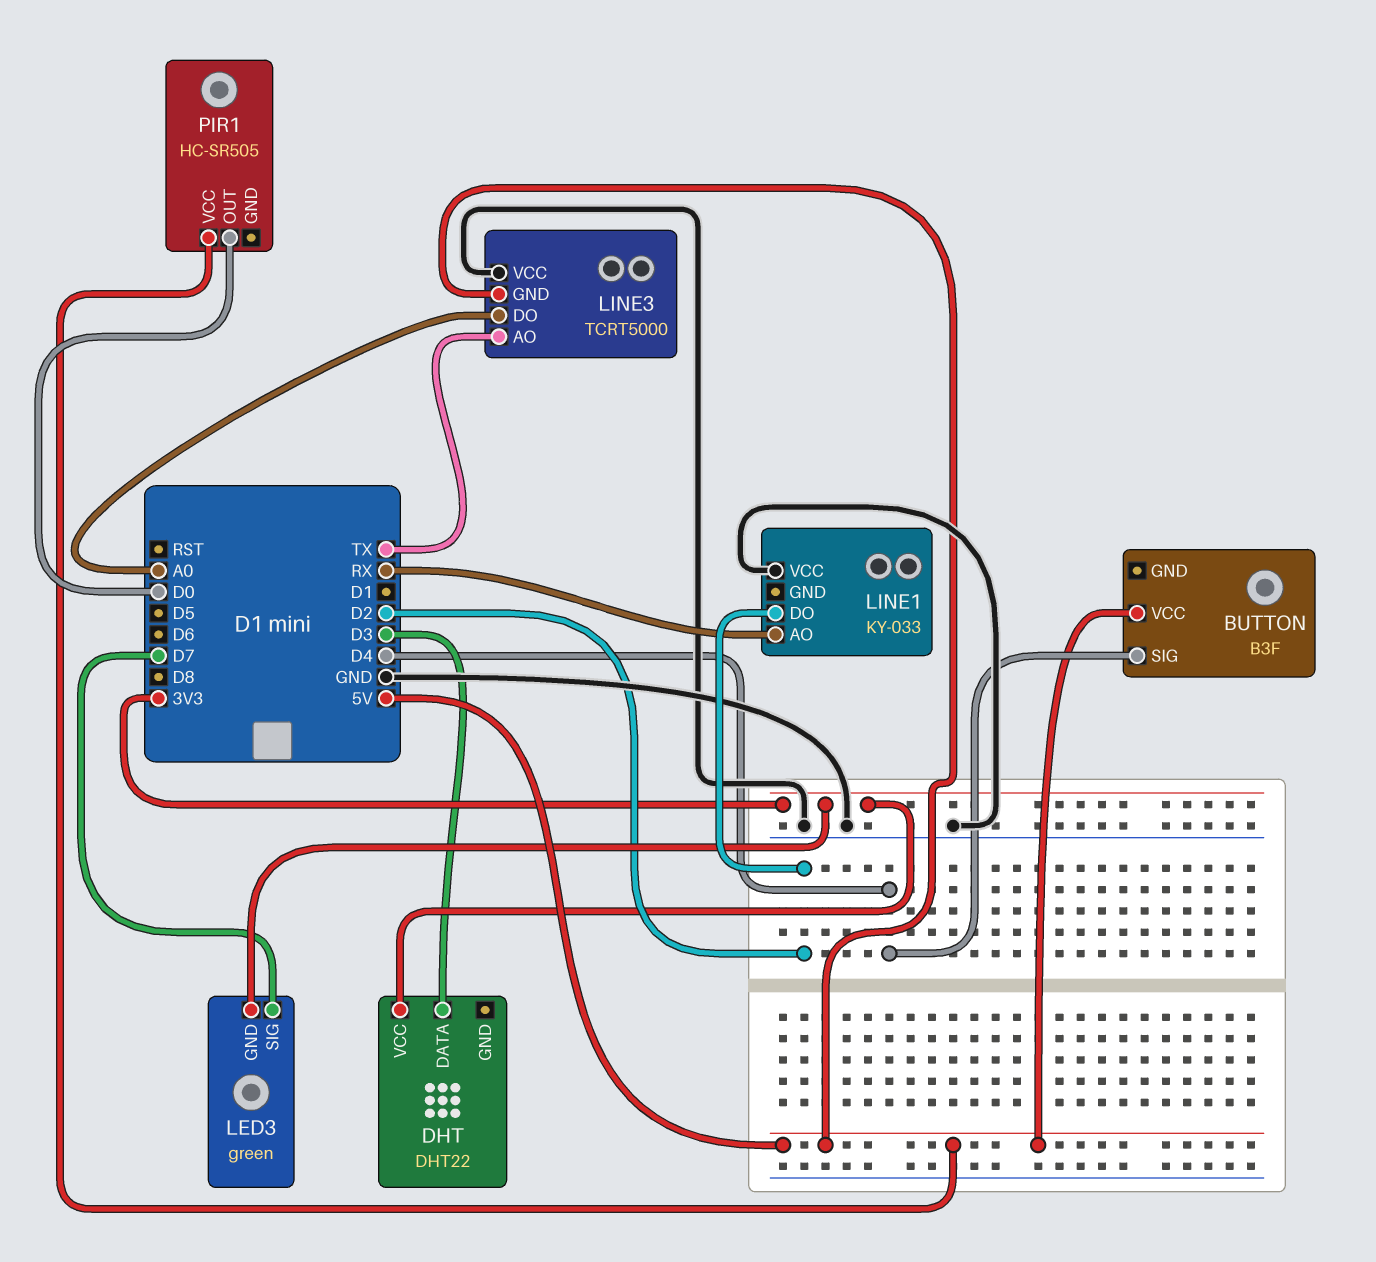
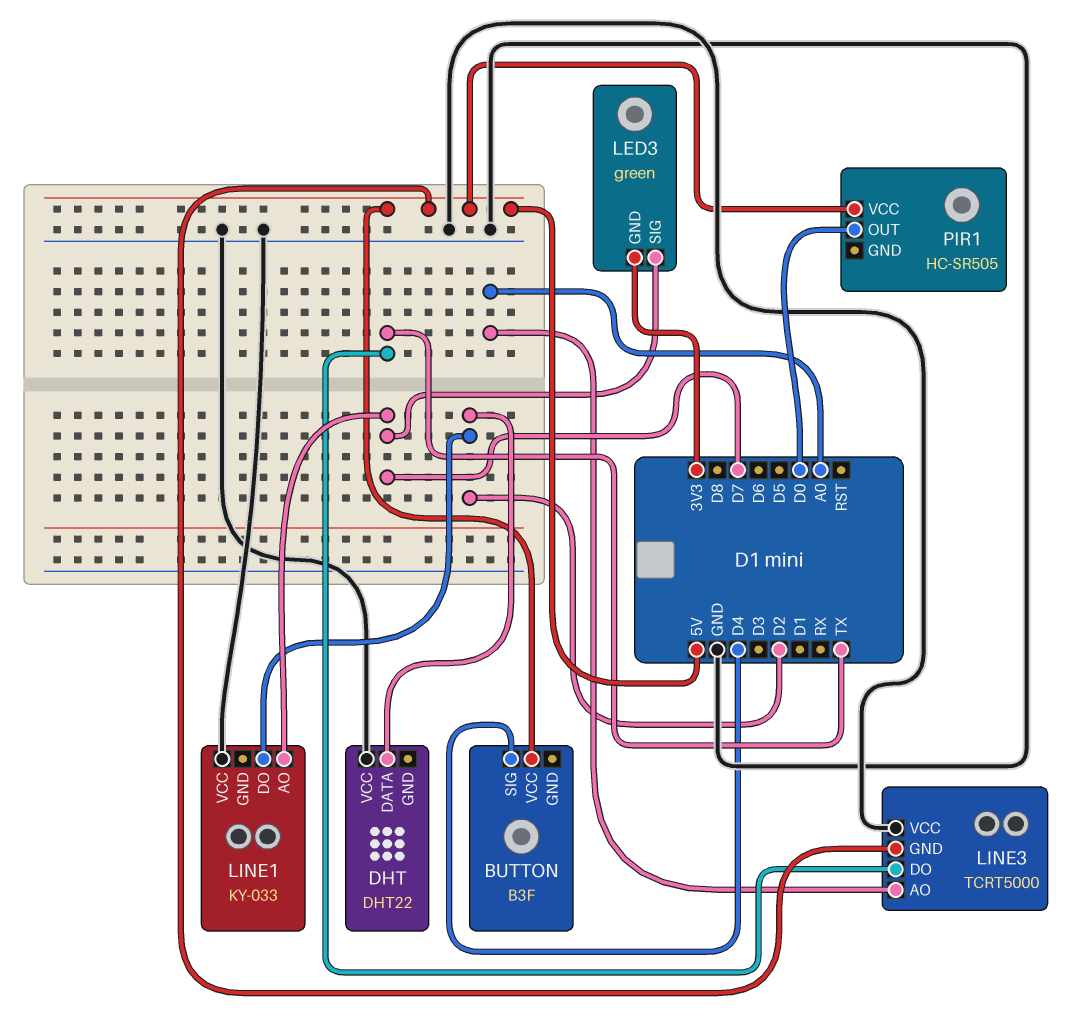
DHT pin DATA: D3 -> D2
DHT pin VCC: 3V3 -> GND
LINE1 pin AO: RX -> D7
LINE3 pin AO: TX -> A0
LINE3 pin DO: A0 -> TX

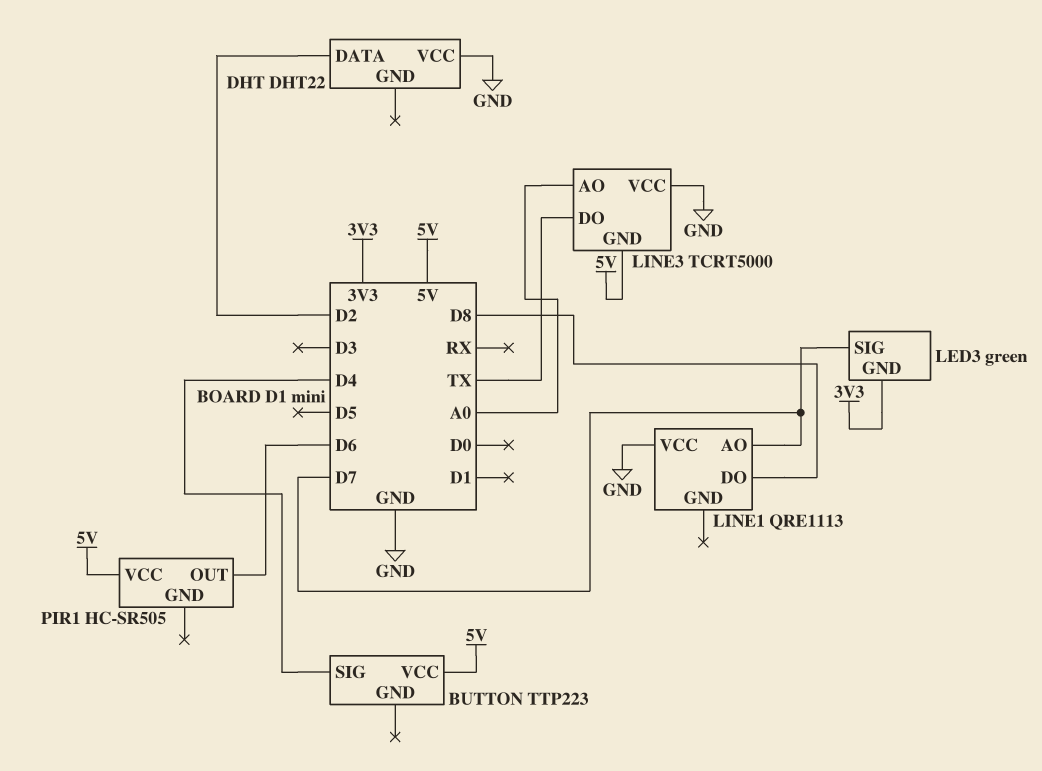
BUTTON: B3F -> TTP223
LINE1: KY-033 -> QRE1113
LINE1 pin DO: D2 -> D8
PIR1 pin OUT: D0 -> D6

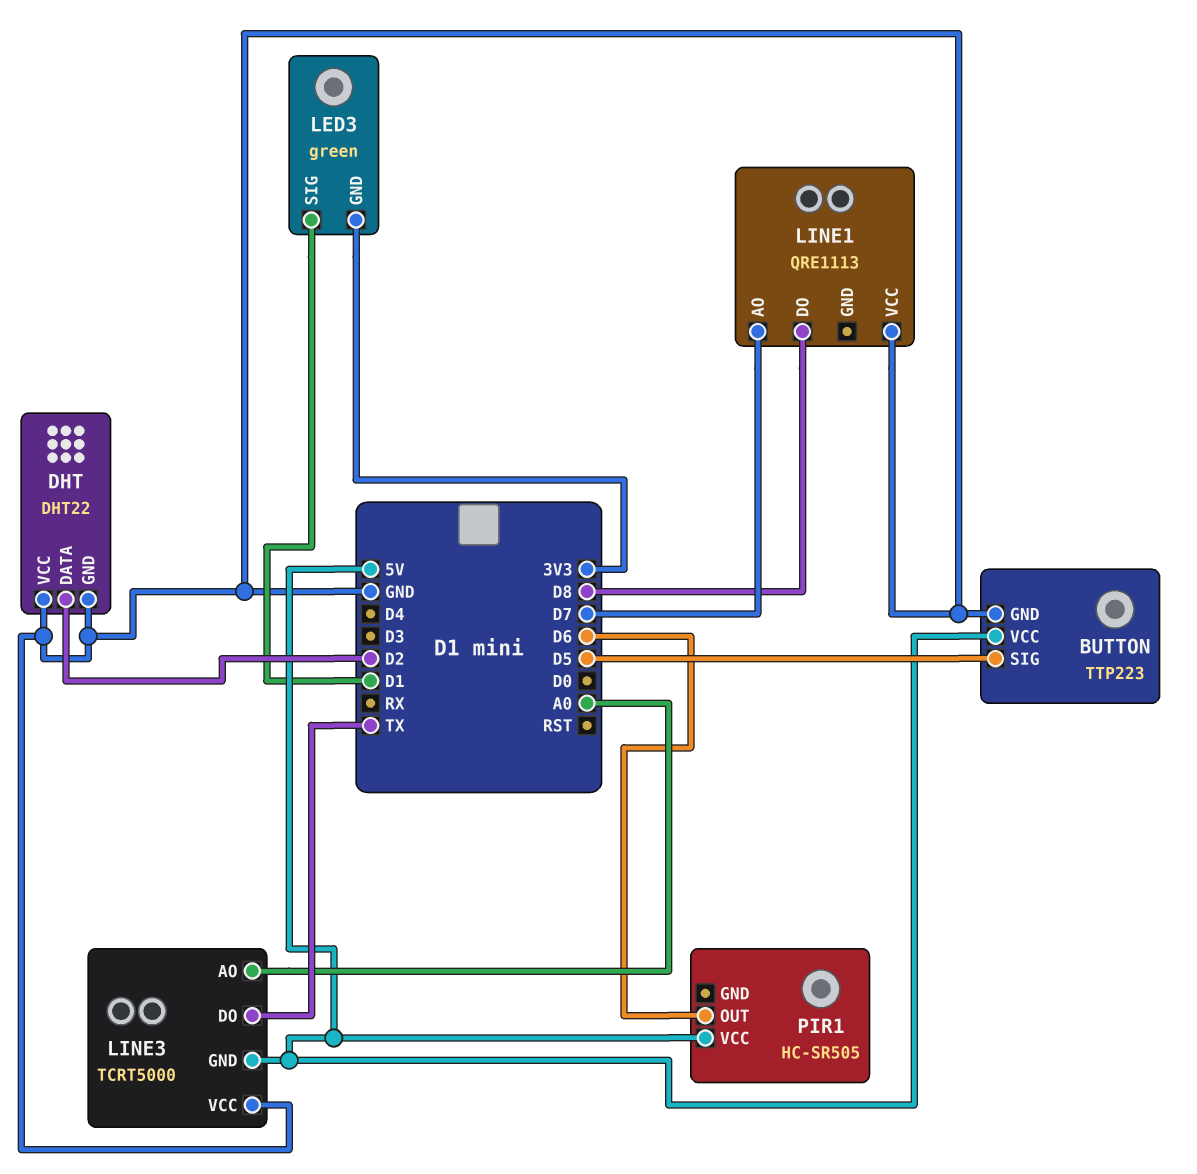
BUTTON pin GND: none -> GND
BUTTON pin SIG: D4 -> D5
DHT pin GND: none -> GND
LED3 pin SIG: D7 -> D1

